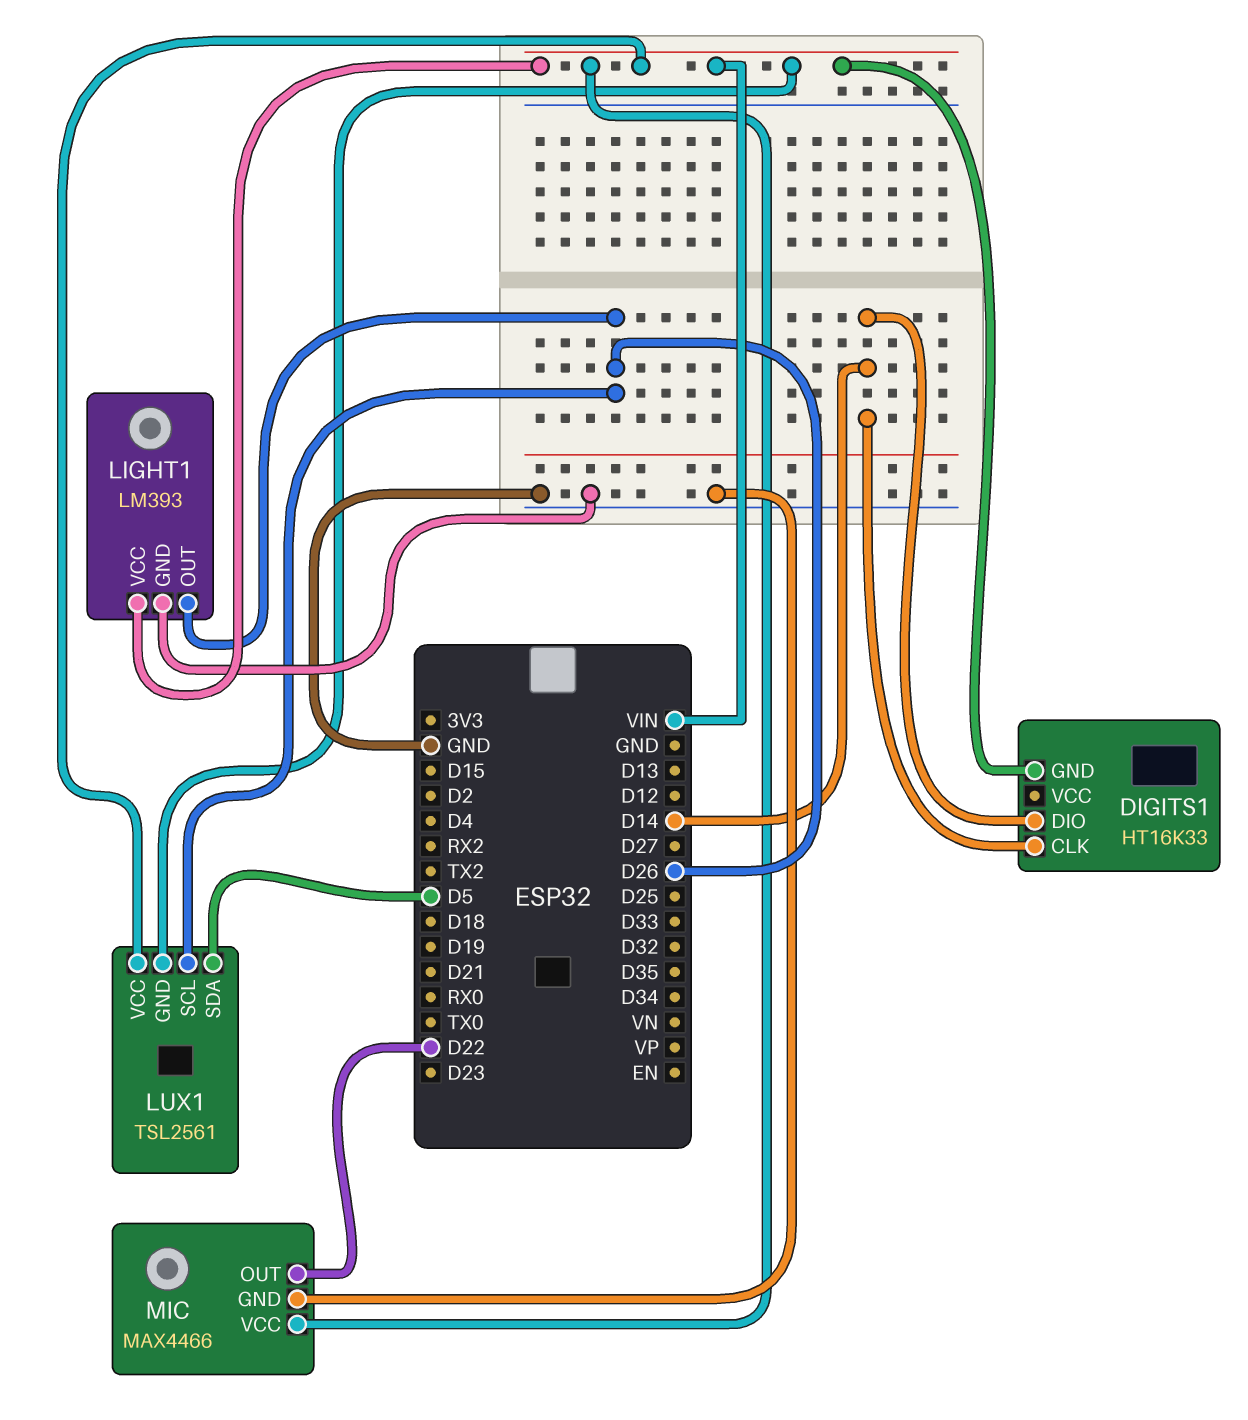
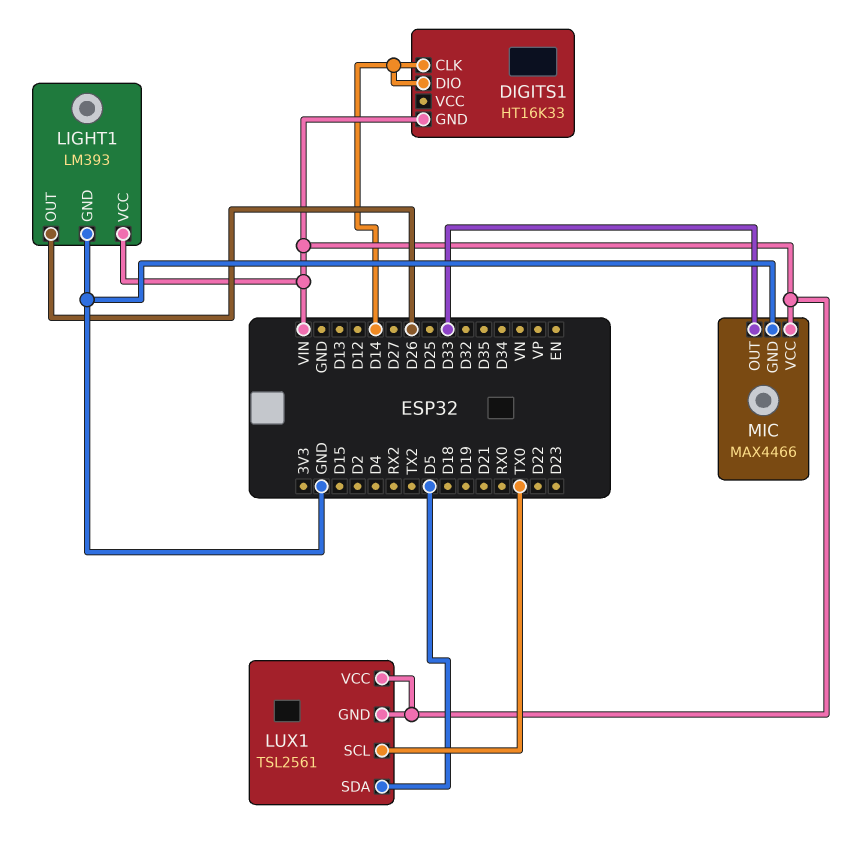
LUX1 pin SCL: D26 -> TX0
MIC pin OUT: D22 -> D33

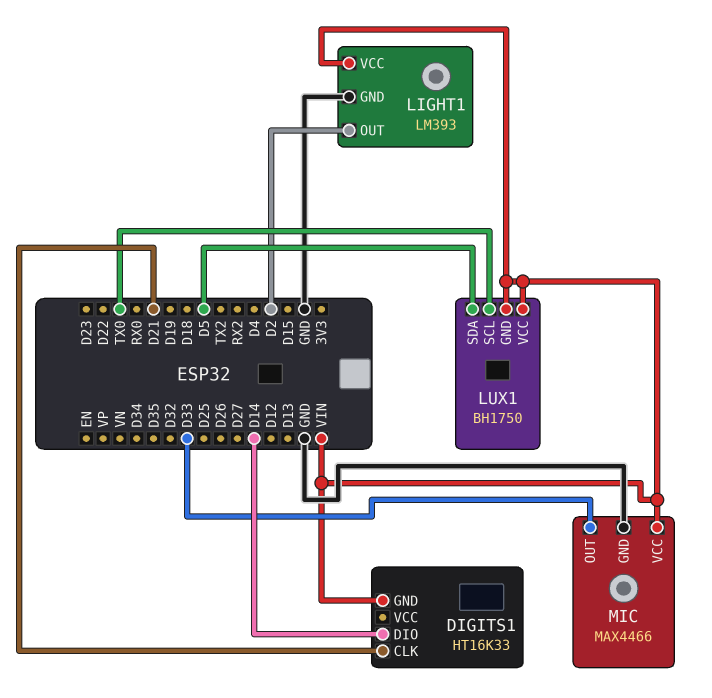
DIGITS1 pin CLK: D14 -> D21
LIGHT1 pin OUT: D26 -> D2
LUX1: TSL2561 -> BH1750

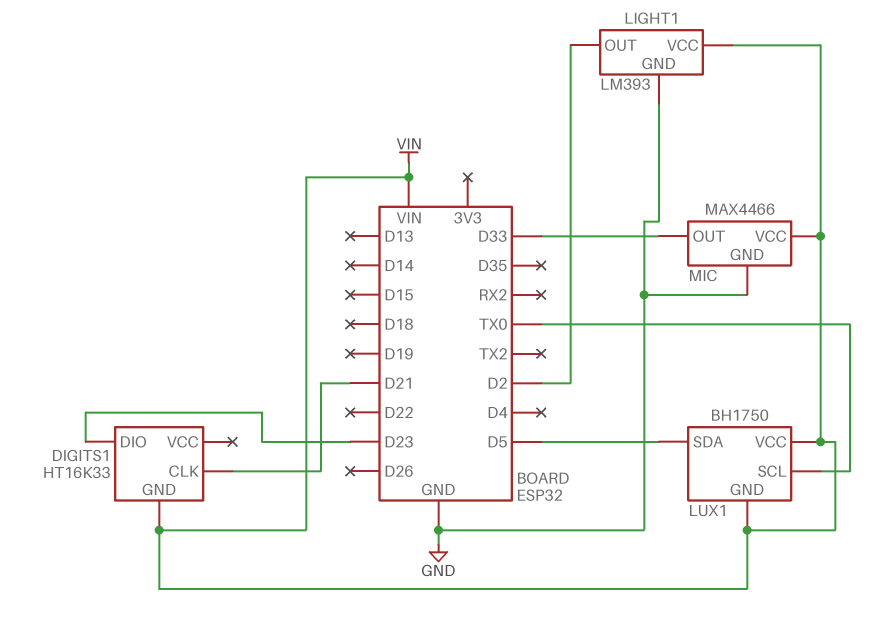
DIGITS1 pin DIO: D14 -> D23

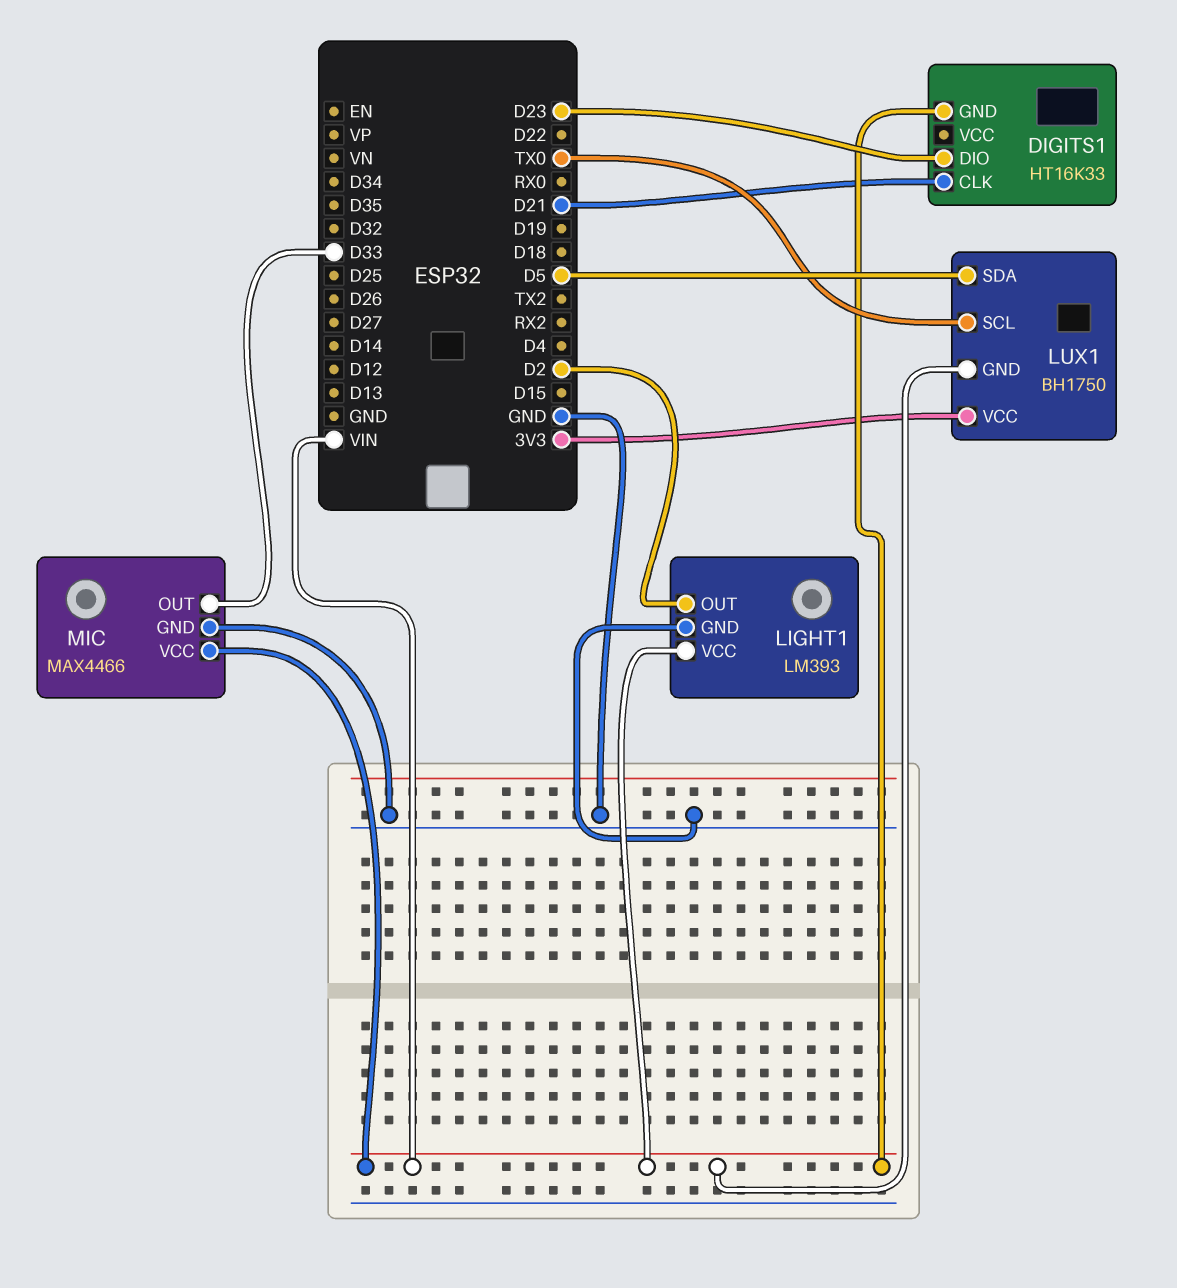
LUX1 pin VCC: VIN -> 3V3

